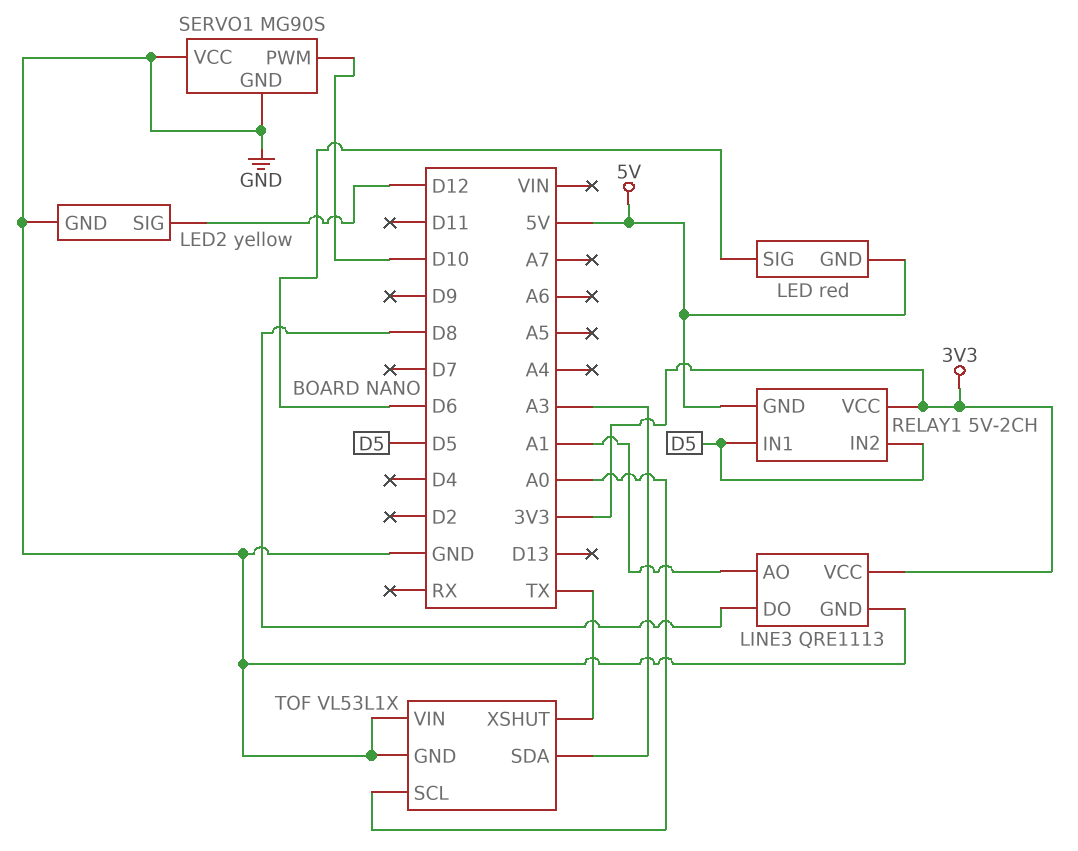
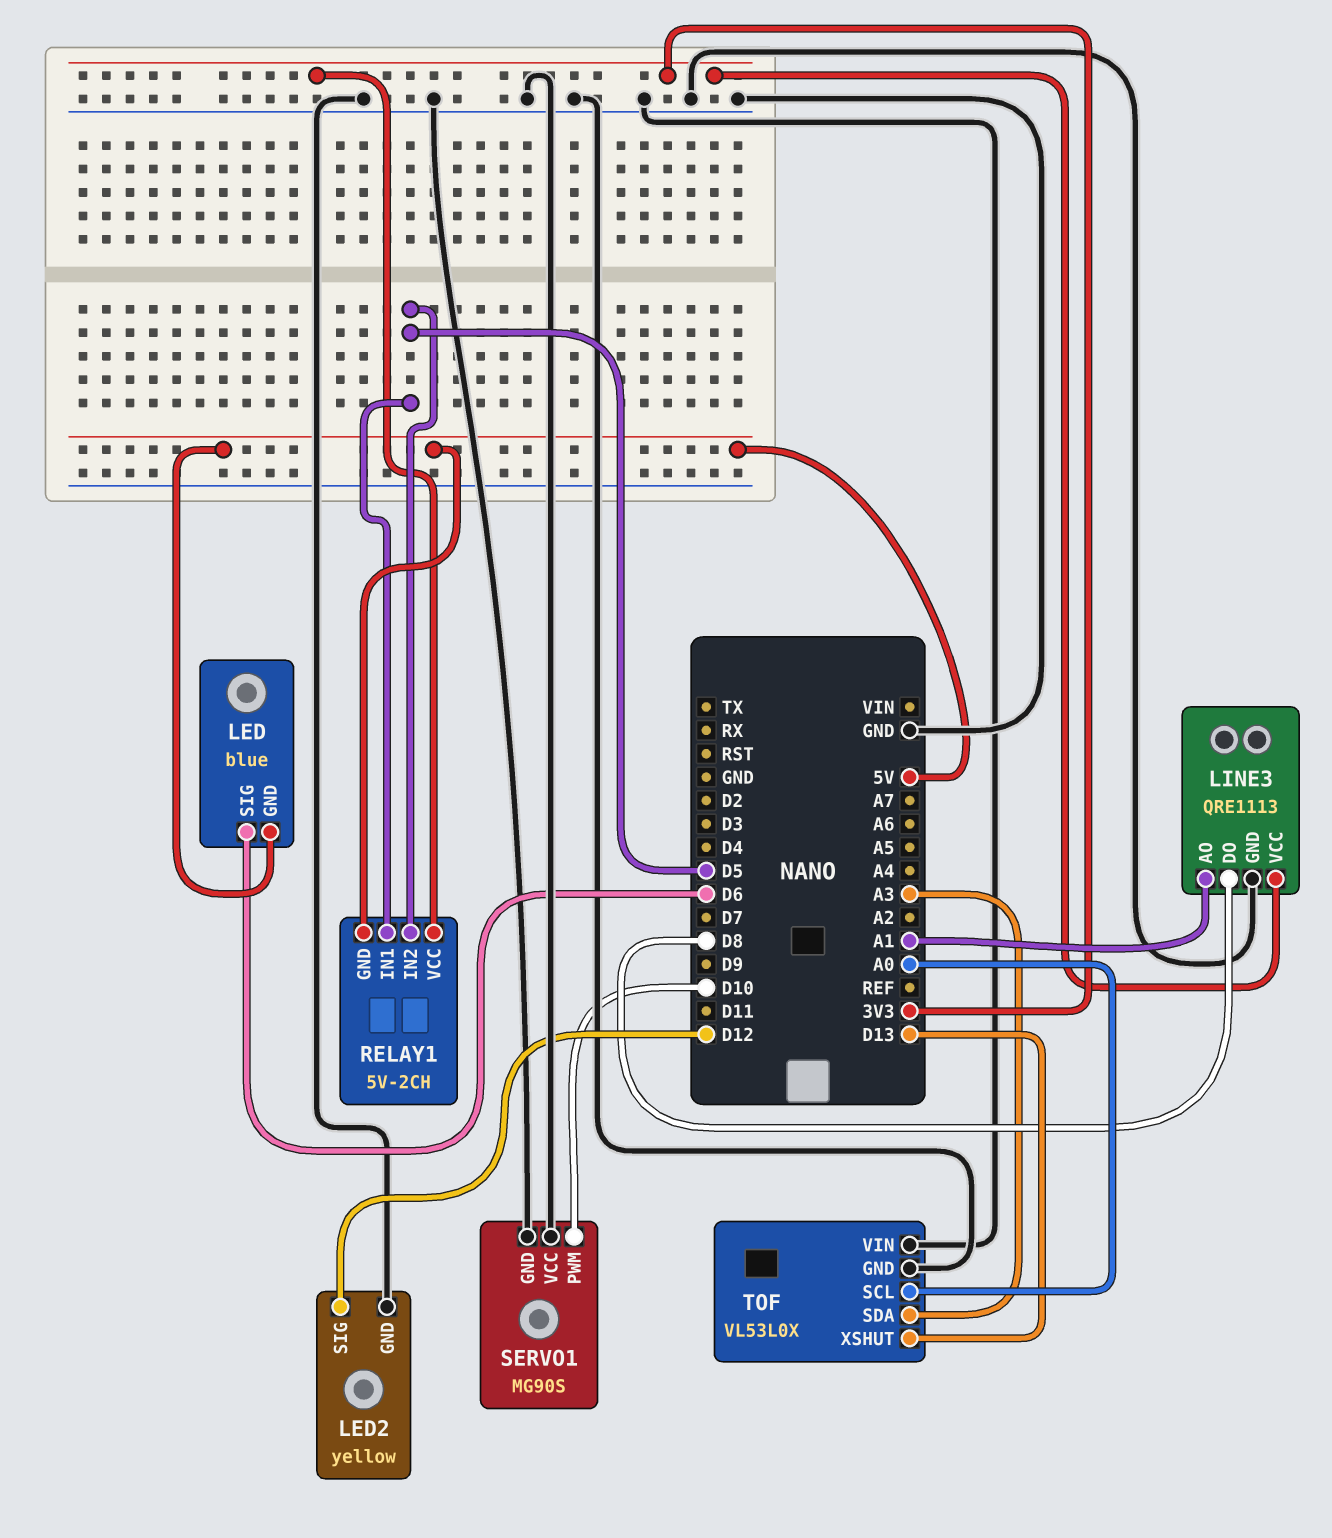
LED: red -> blue
TOF: VL53L1X -> VL53L0X
TOF pin XSHUT: TX -> D13

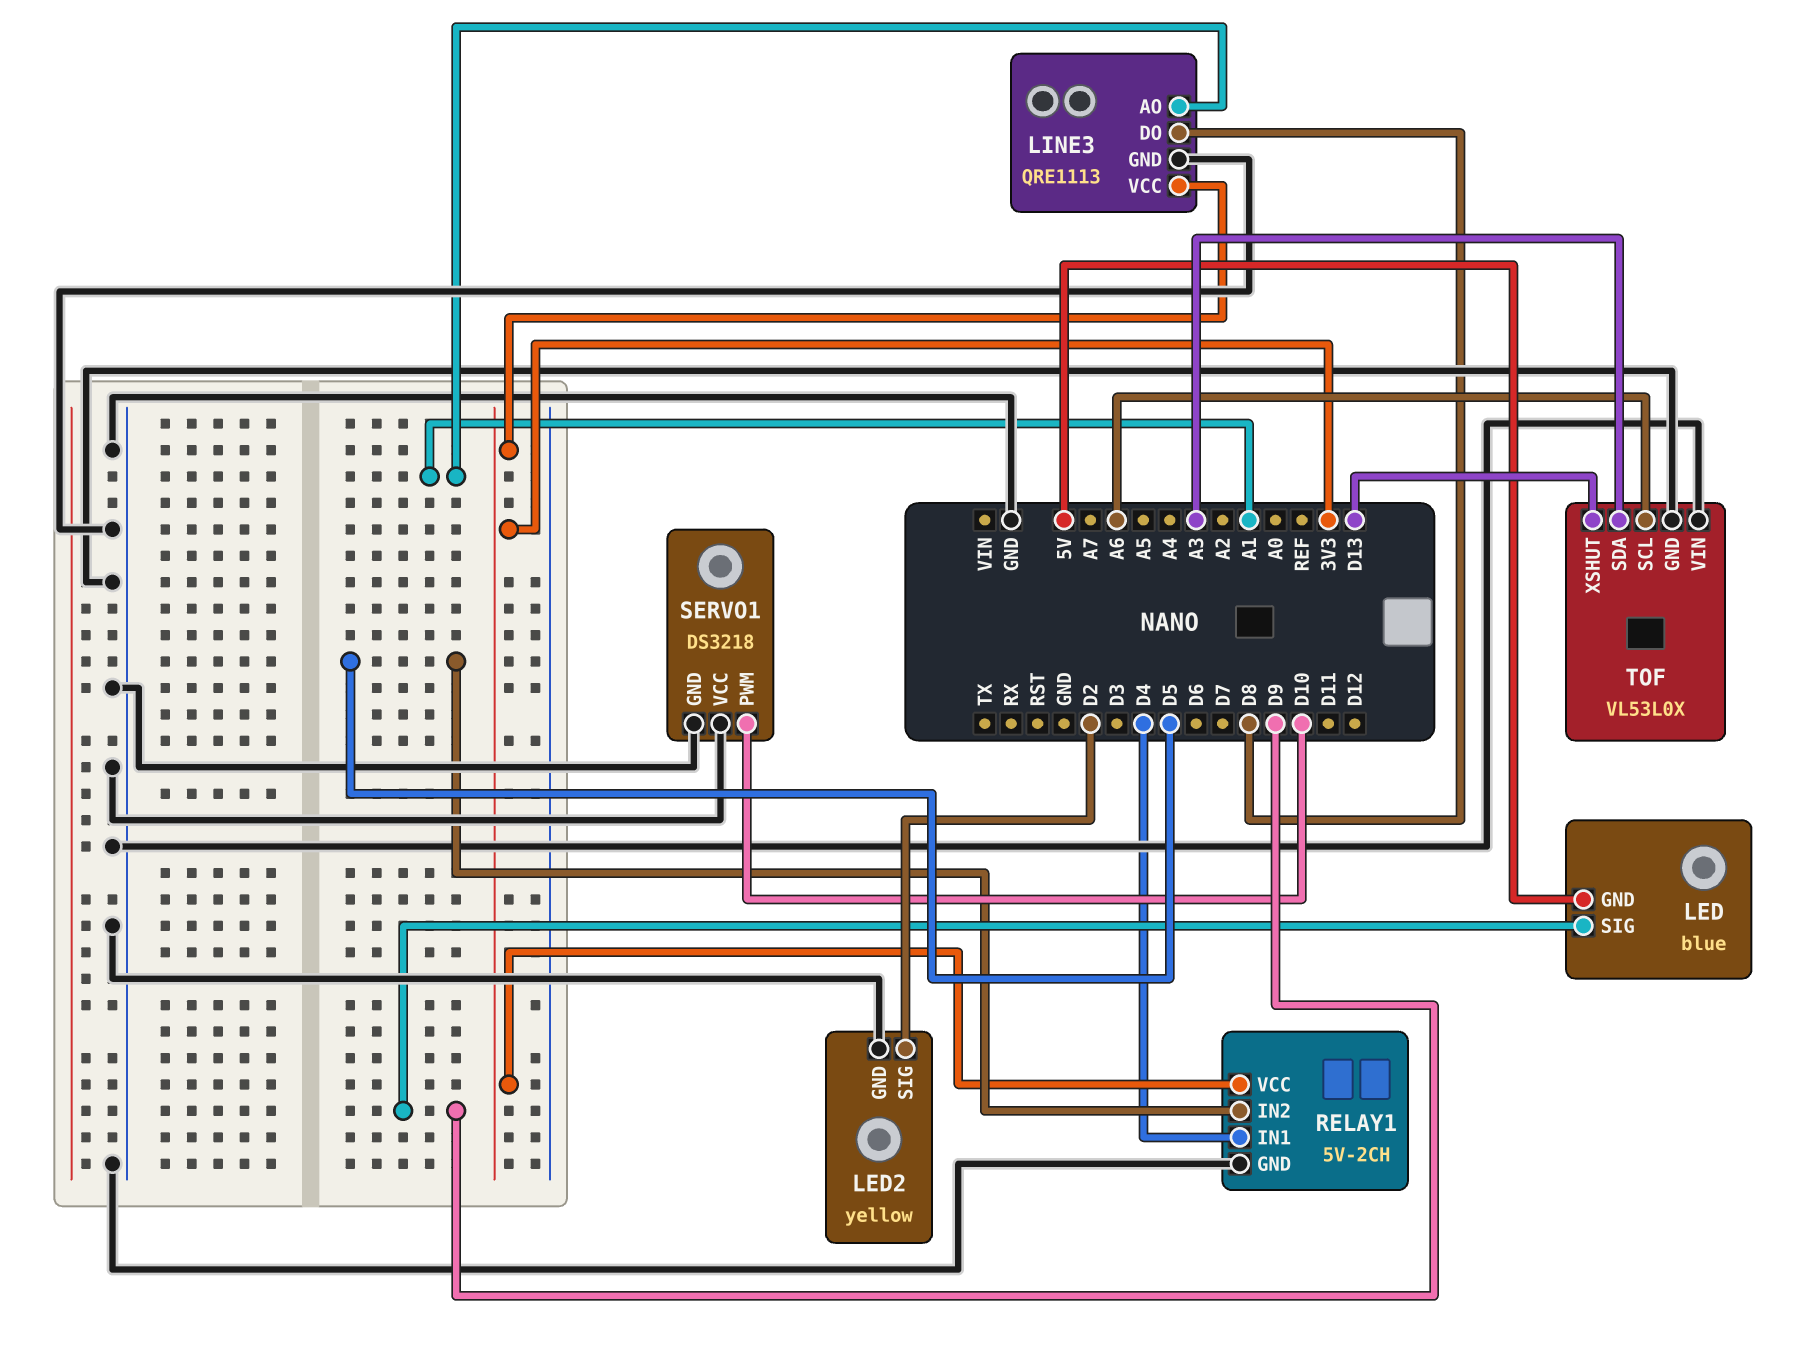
LED pin SIG: D6 -> D9
LED2 pin SIG: D12 -> D2
RELAY1 pin GND: 5V -> GND
RELAY1 pin IN1: D5 -> D4
SERVO1: MG90S -> DS3218
TOF pin SCL: A0 -> A6

